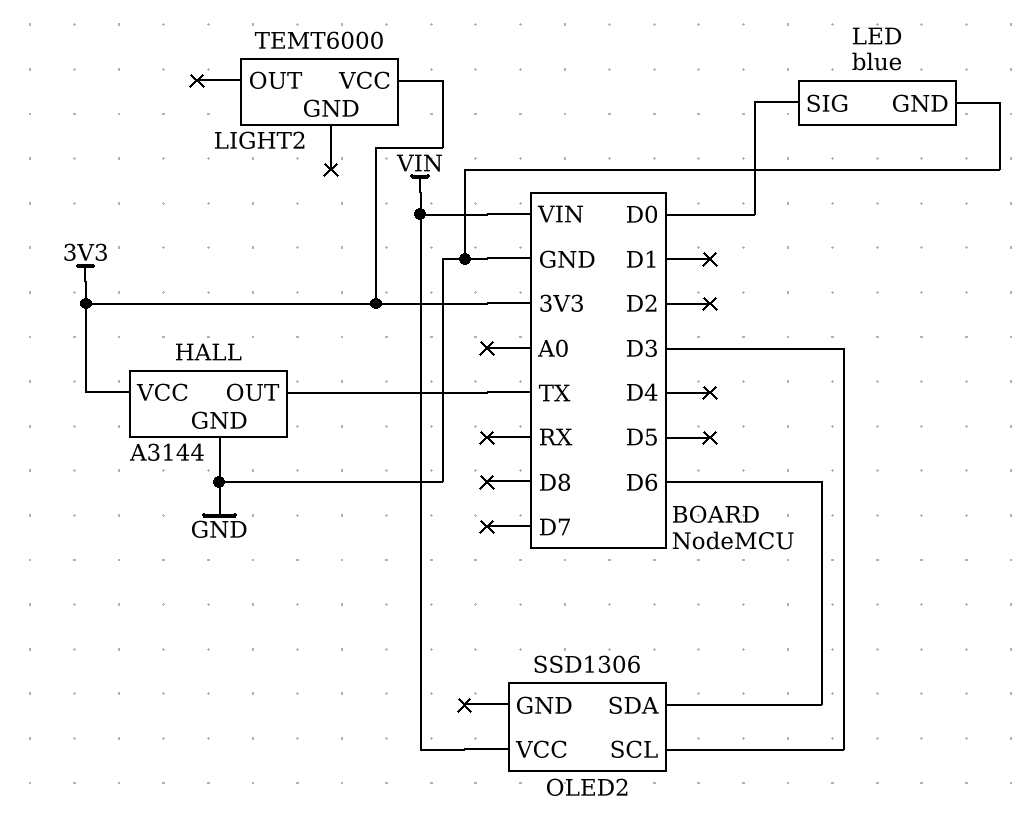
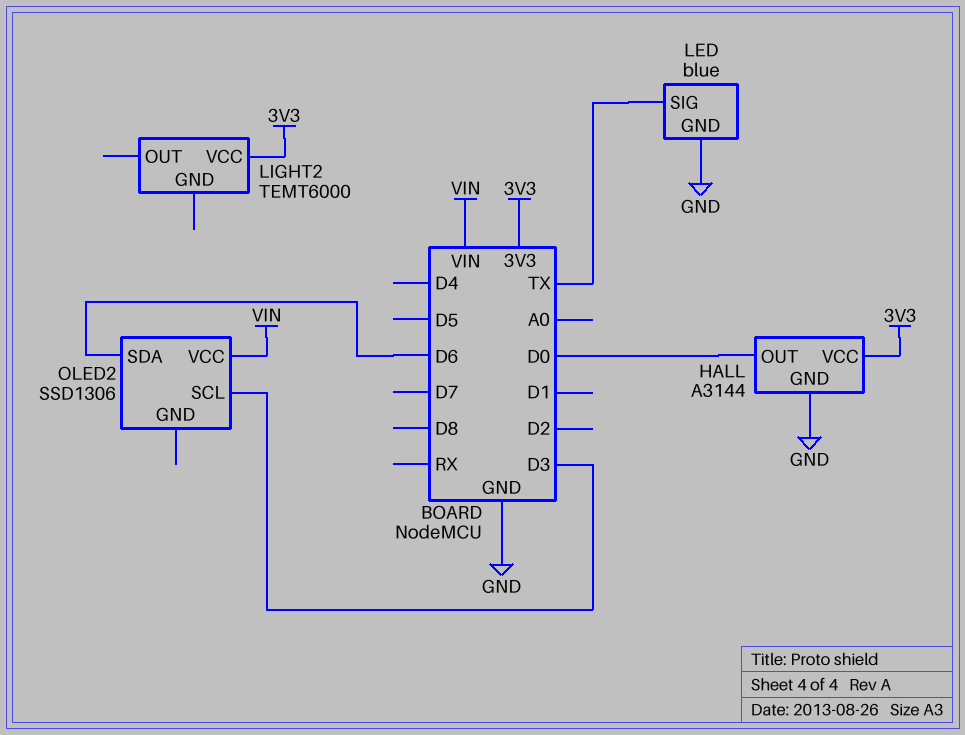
HALL pin OUT: TX -> D0
LED pin SIG: D0 -> TX

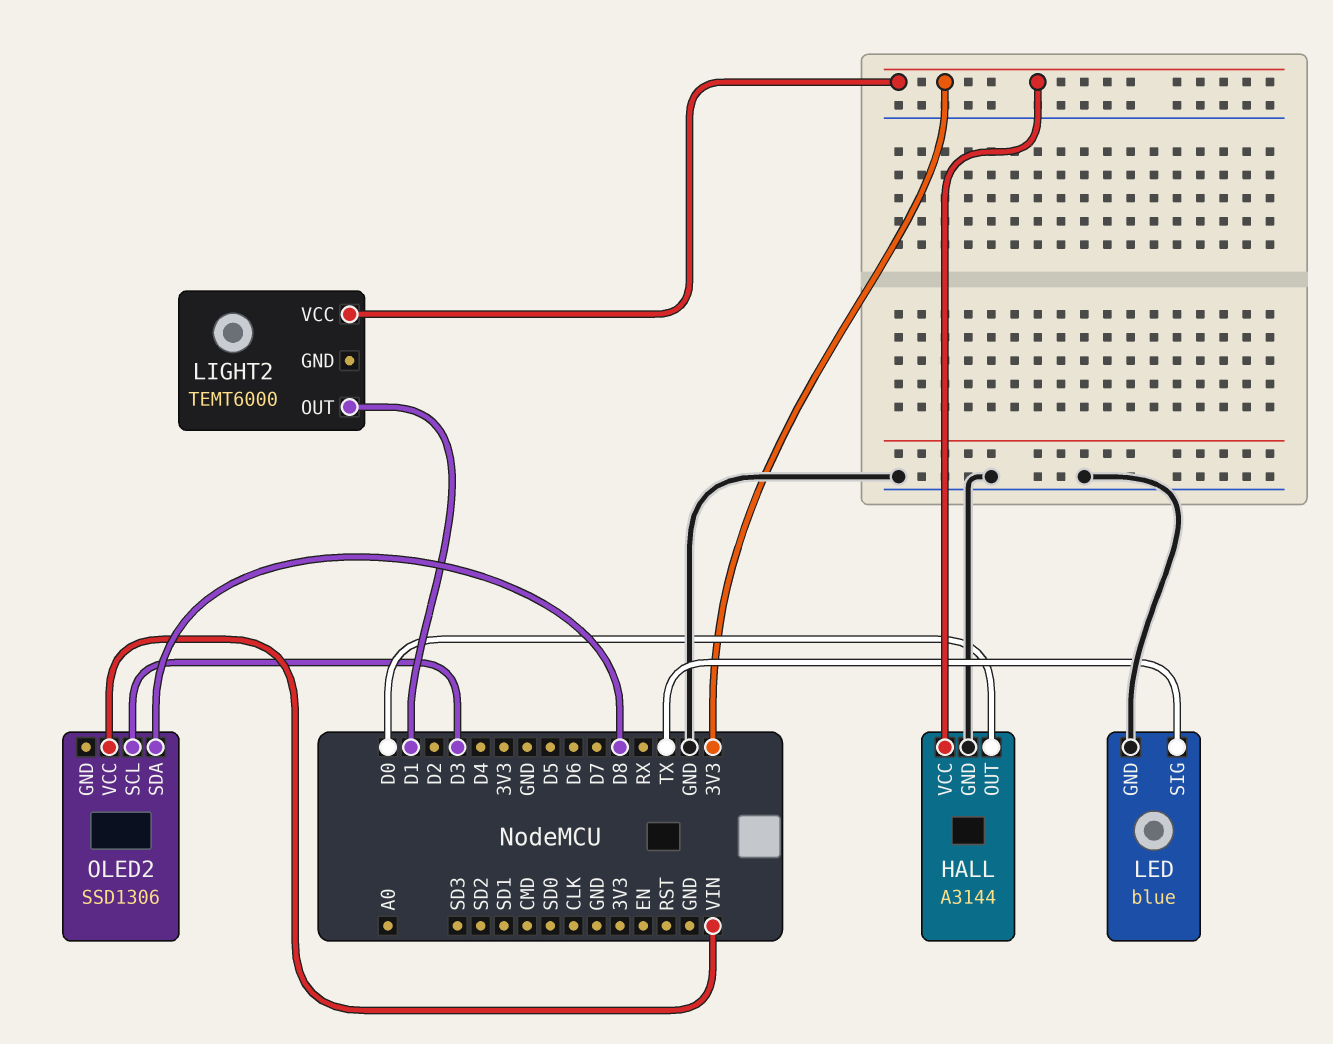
LIGHT2 pin OUT: none -> D1
OLED2 pin SDA: D6 -> D8

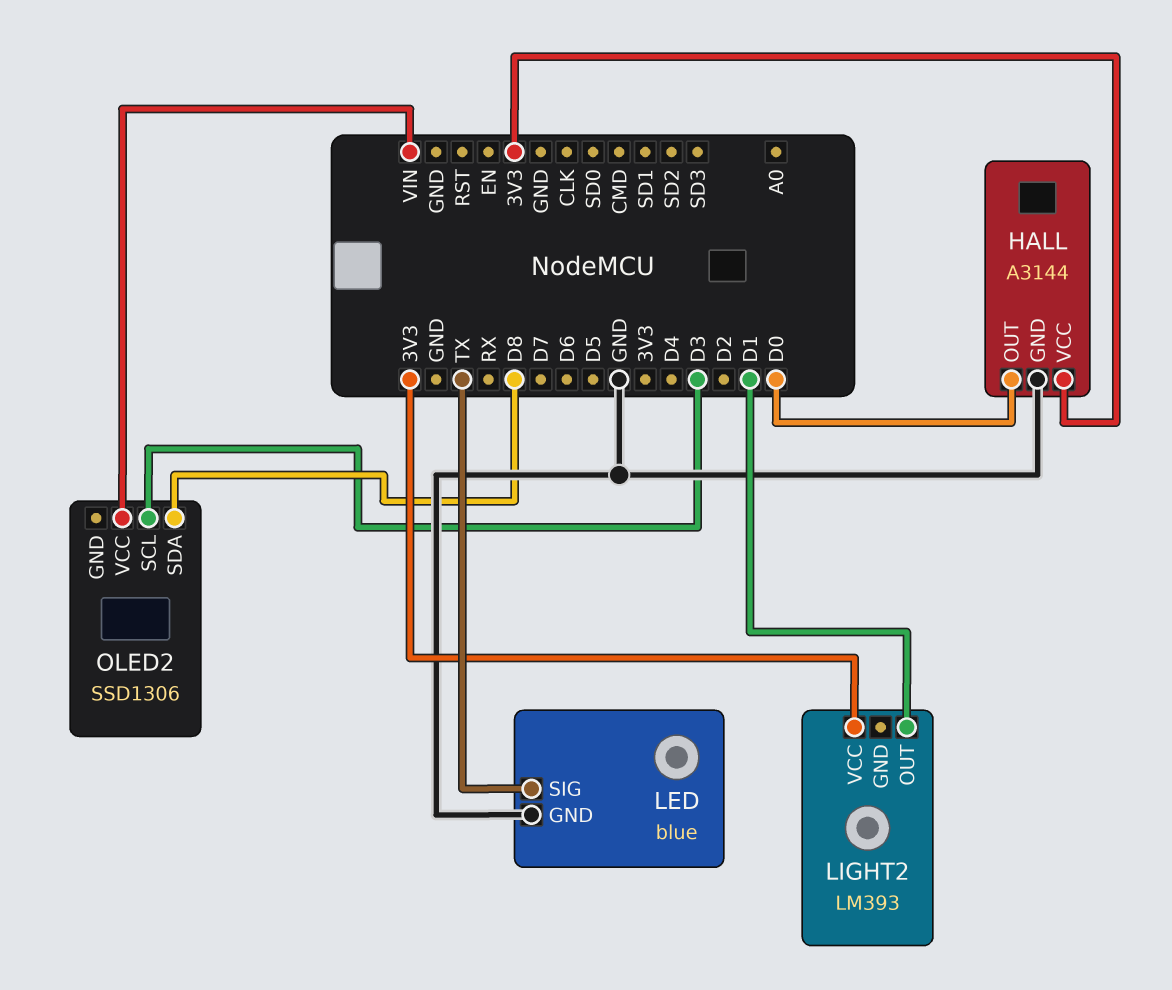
LIGHT2: TEMT6000 -> LM393

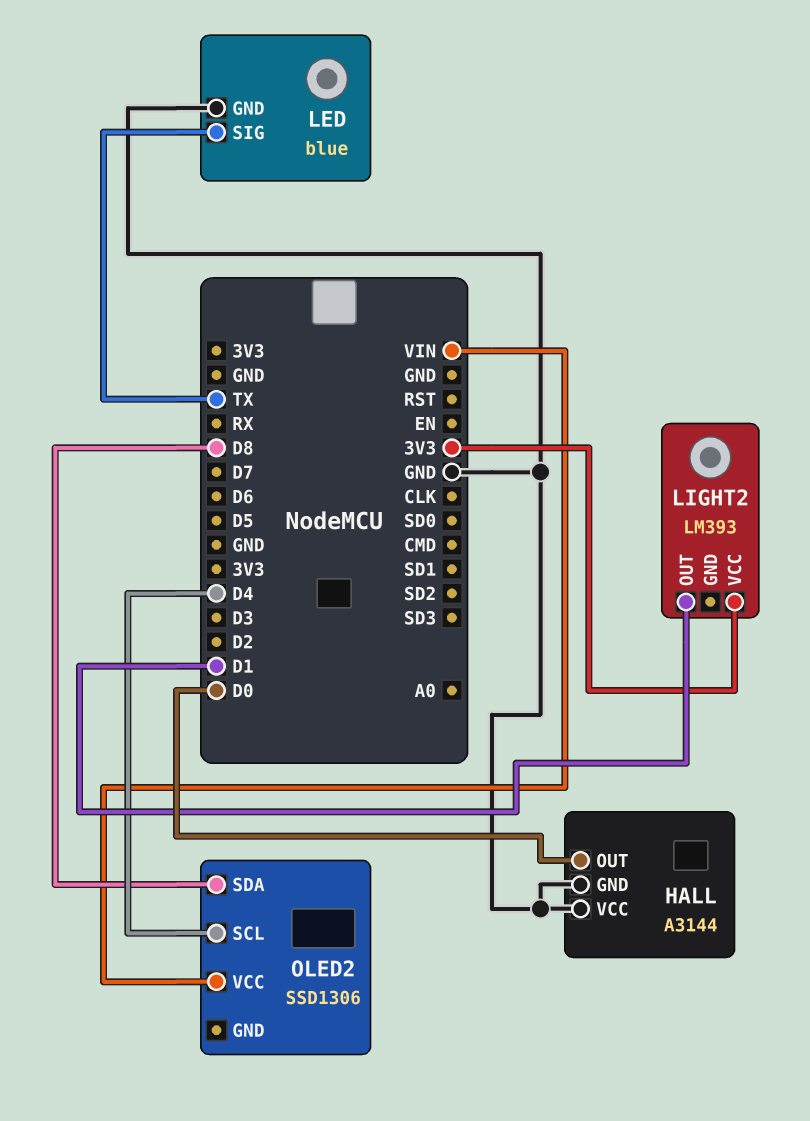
HALL pin VCC: 3V3 -> GND
OLED2 pin SCL: D3 -> D4

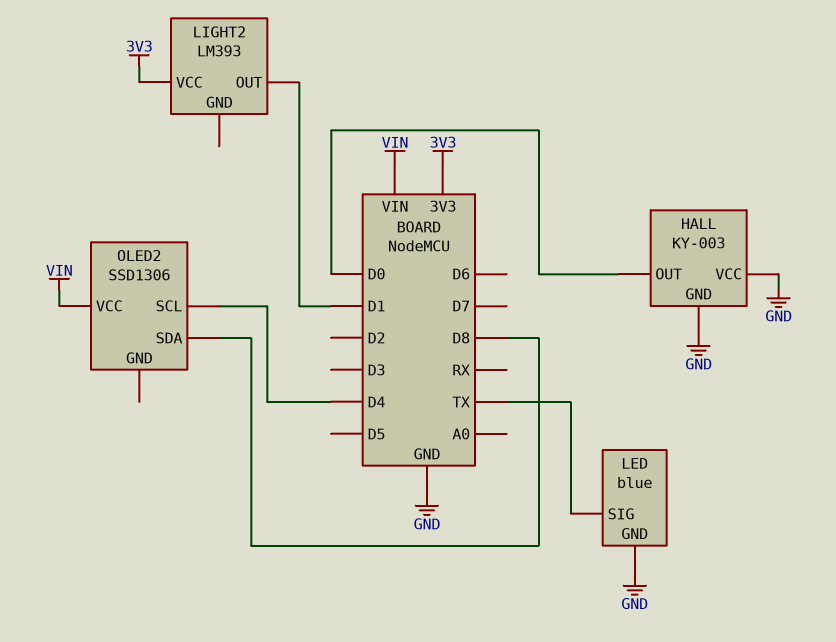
HALL: A3144 -> KY-003

